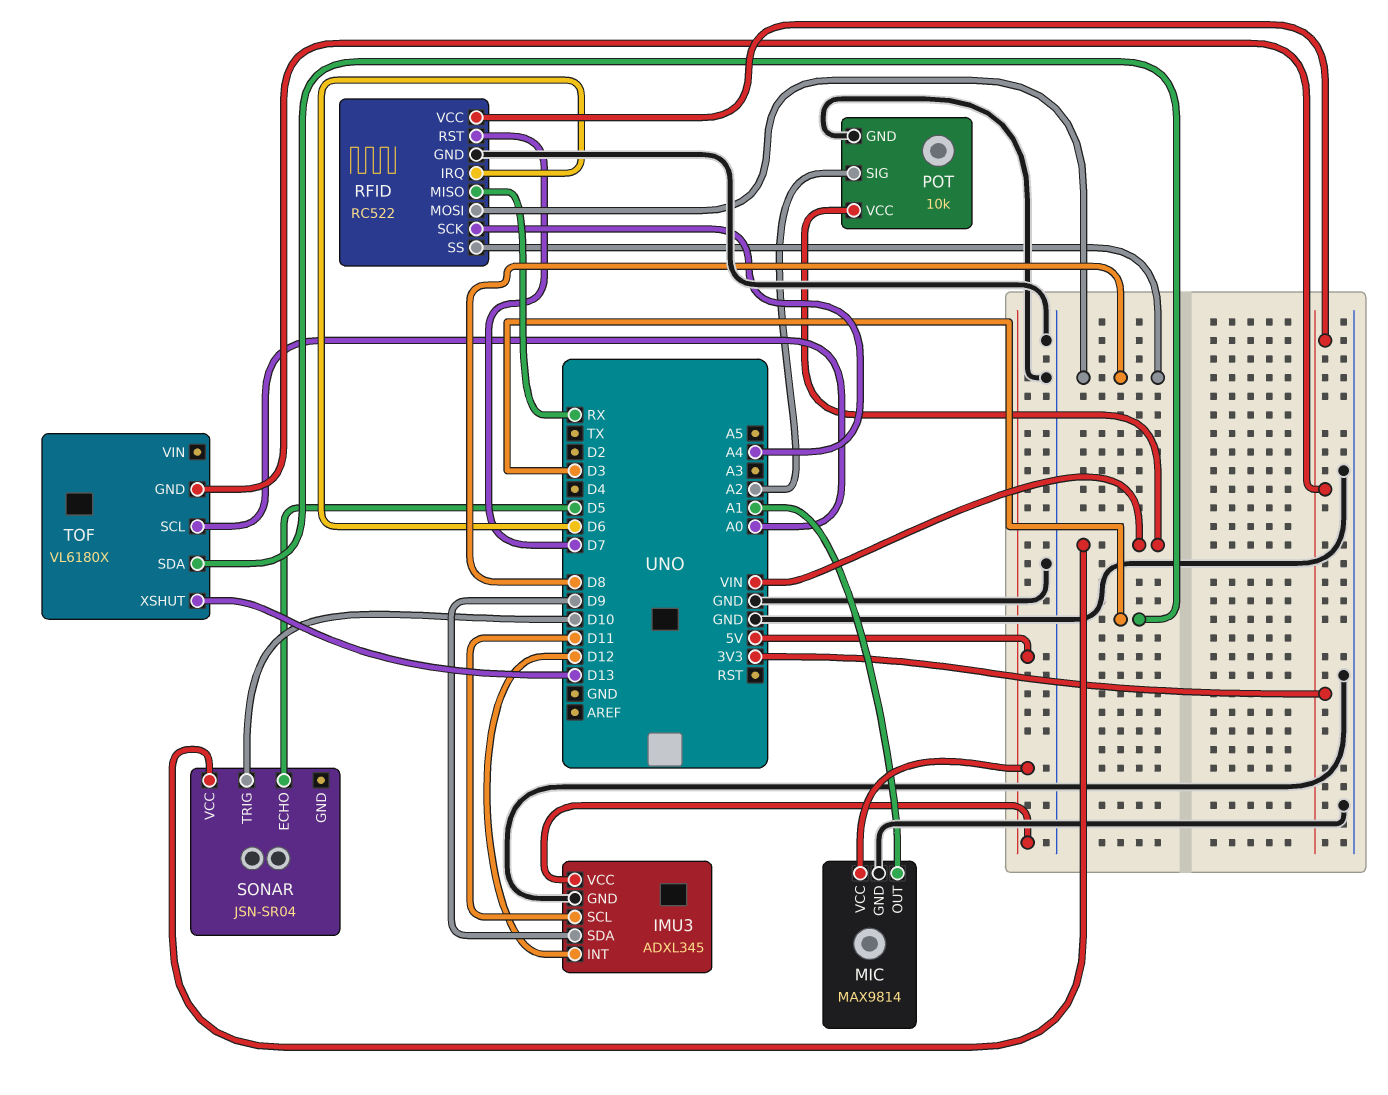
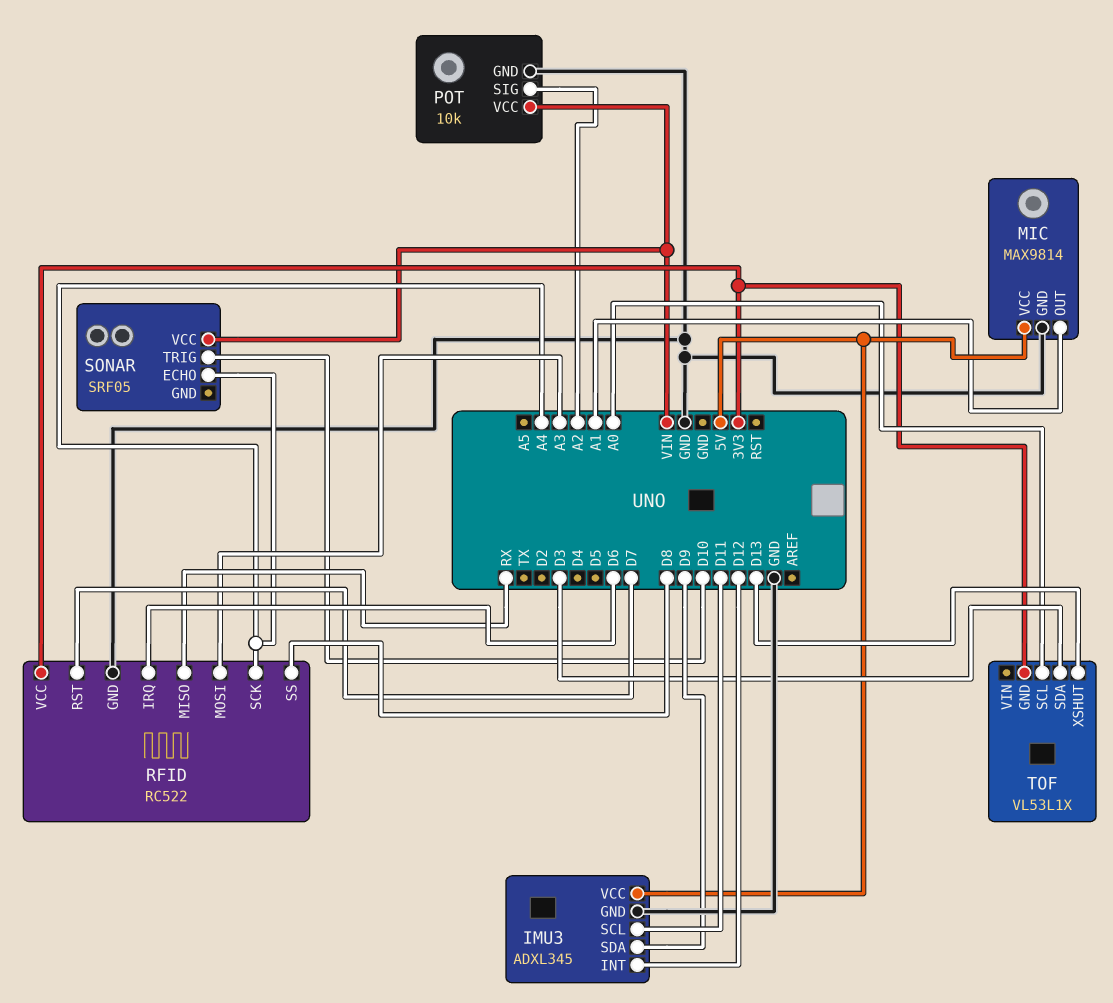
RFID pin MOSI: D8 -> A3
SONAR: JSN-SR04 -> SRF05
SONAR pin ECHO: D5 -> A4
TOF: VL6180X -> VL53L1X

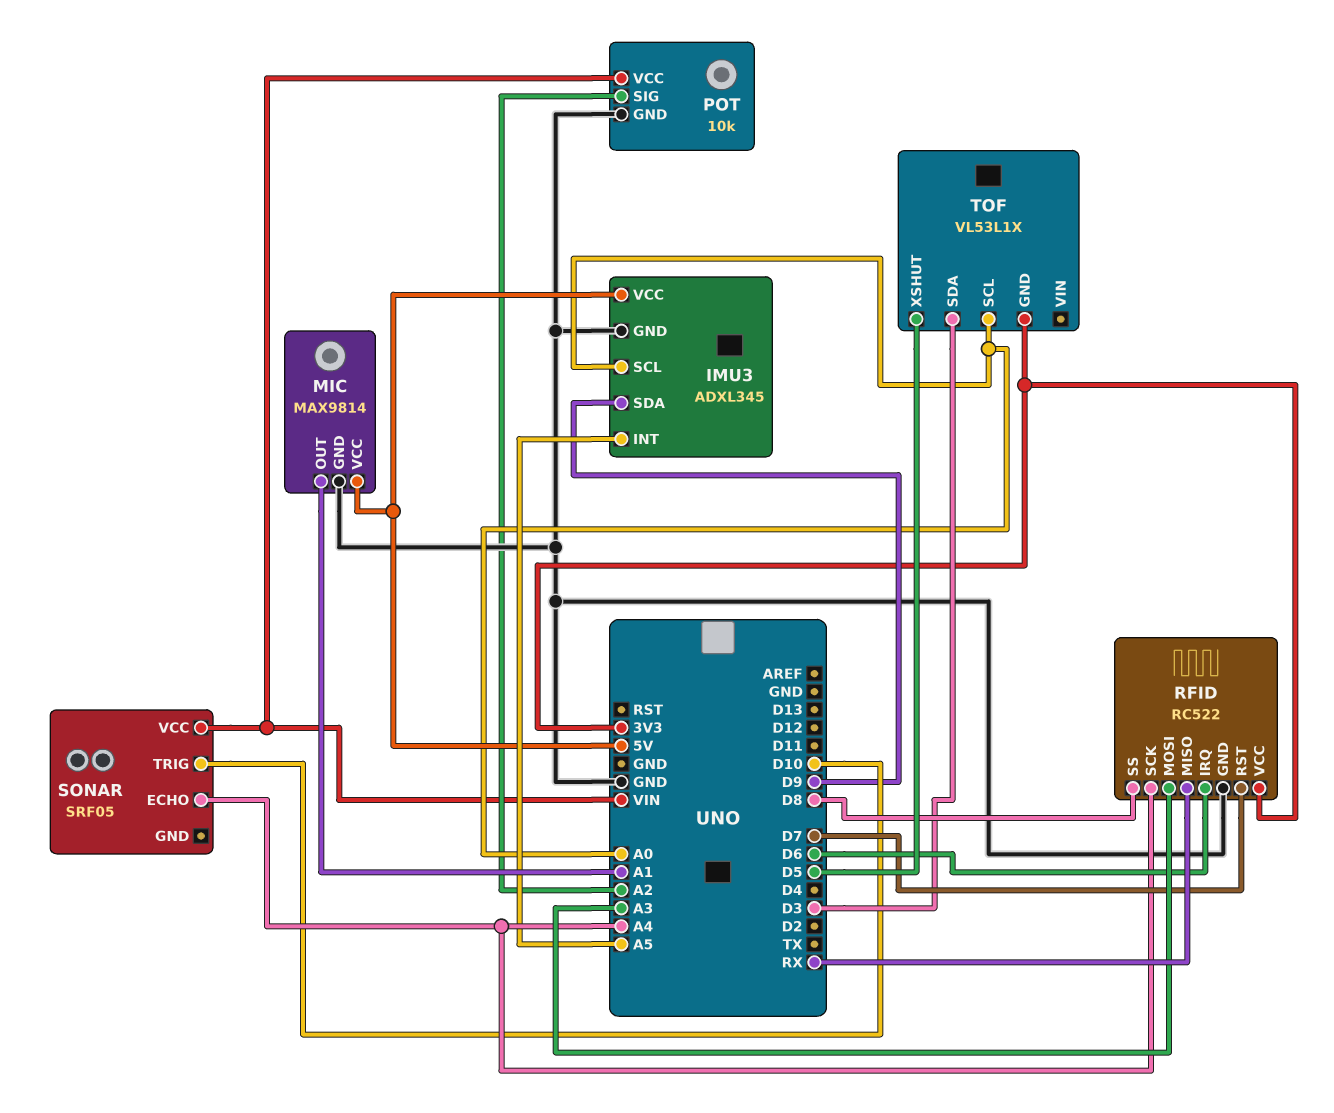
IMU3 pin INT: D12 -> A5
IMU3 pin SCL: D11 -> A0
TOF pin XSHUT: D13 -> D5

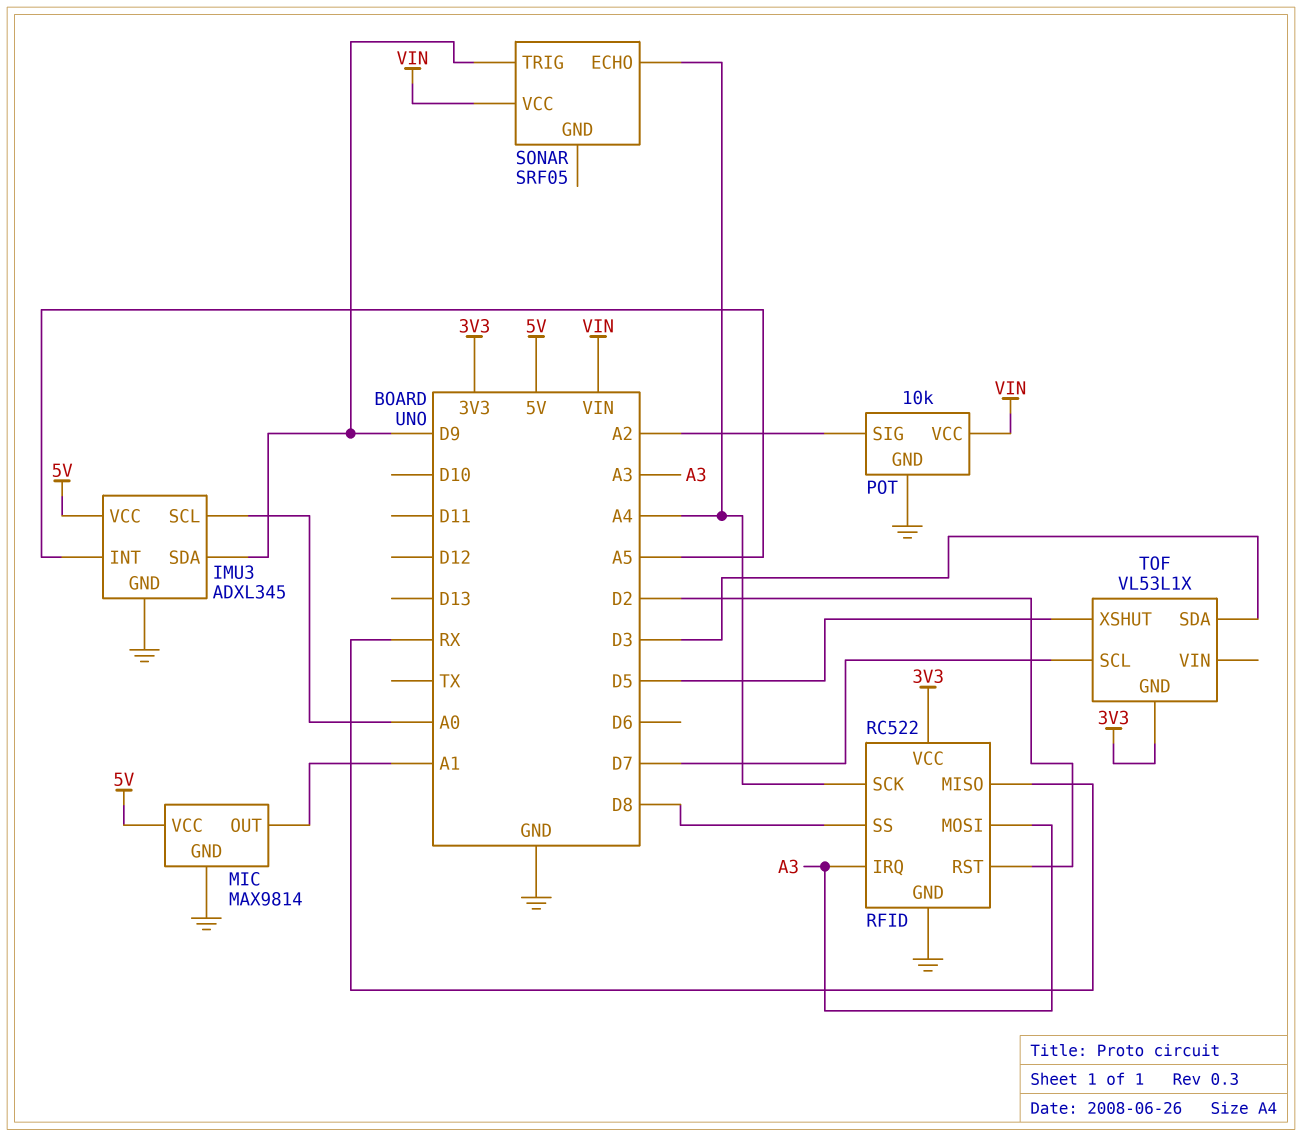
RFID pin IRQ: D6 -> A3
RFID pin RST: D7 -> D2
SONAR pin TRIG: D10 -> D9
TOF pin SCL: A0 -> D7

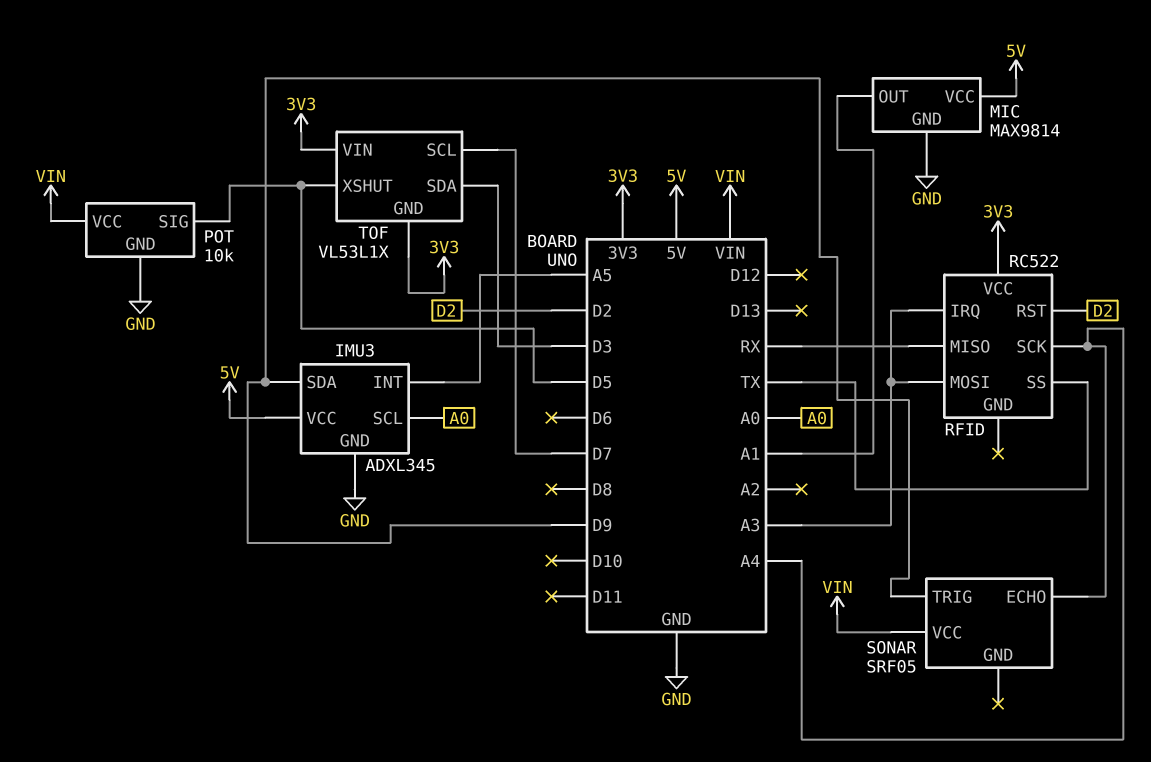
POT pin SIG: A2 -> D5
RFID pin GND: GND -> none
RFID pin SS: D8 -> TX
TOF pin VIN: none -> 3V3

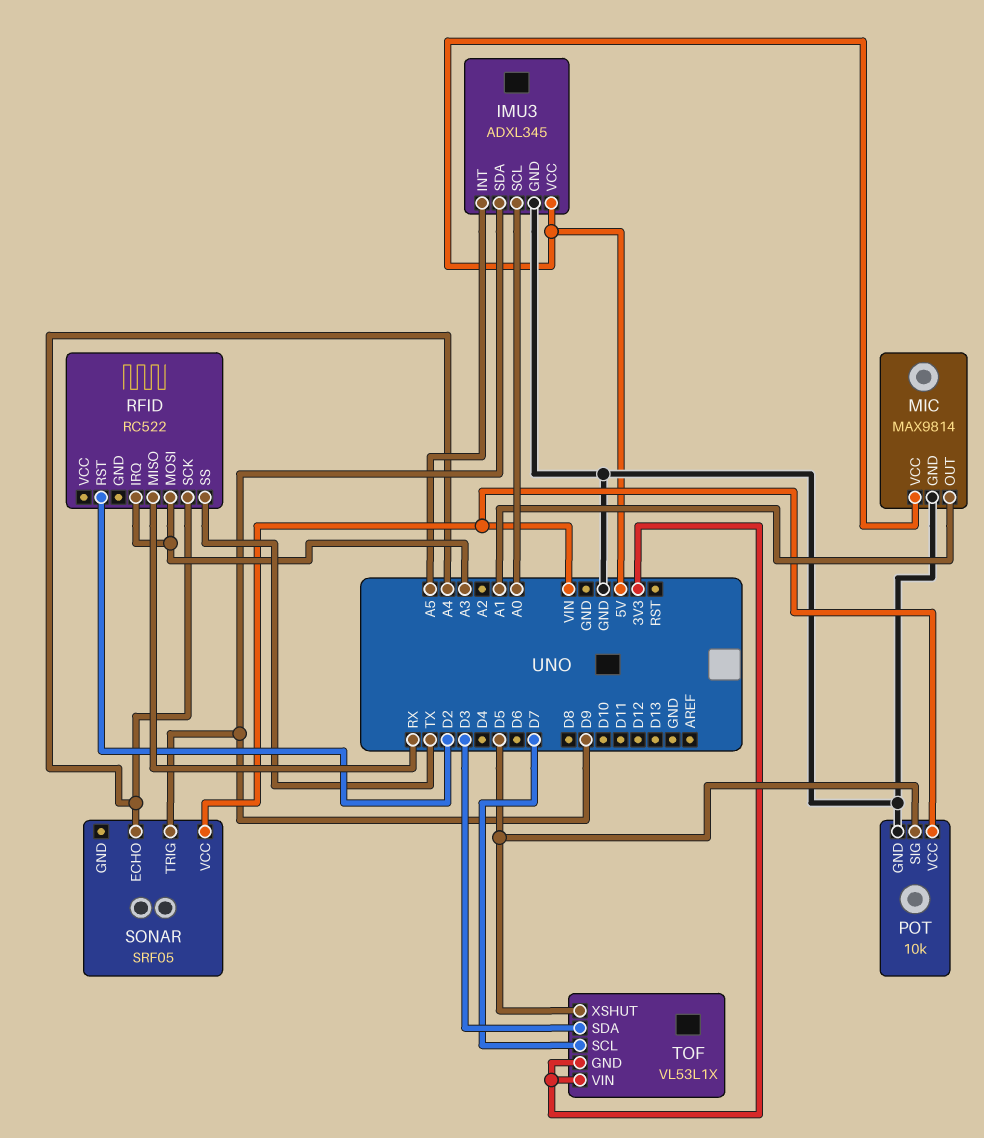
RFID pin VCC: 3V3 -> none

